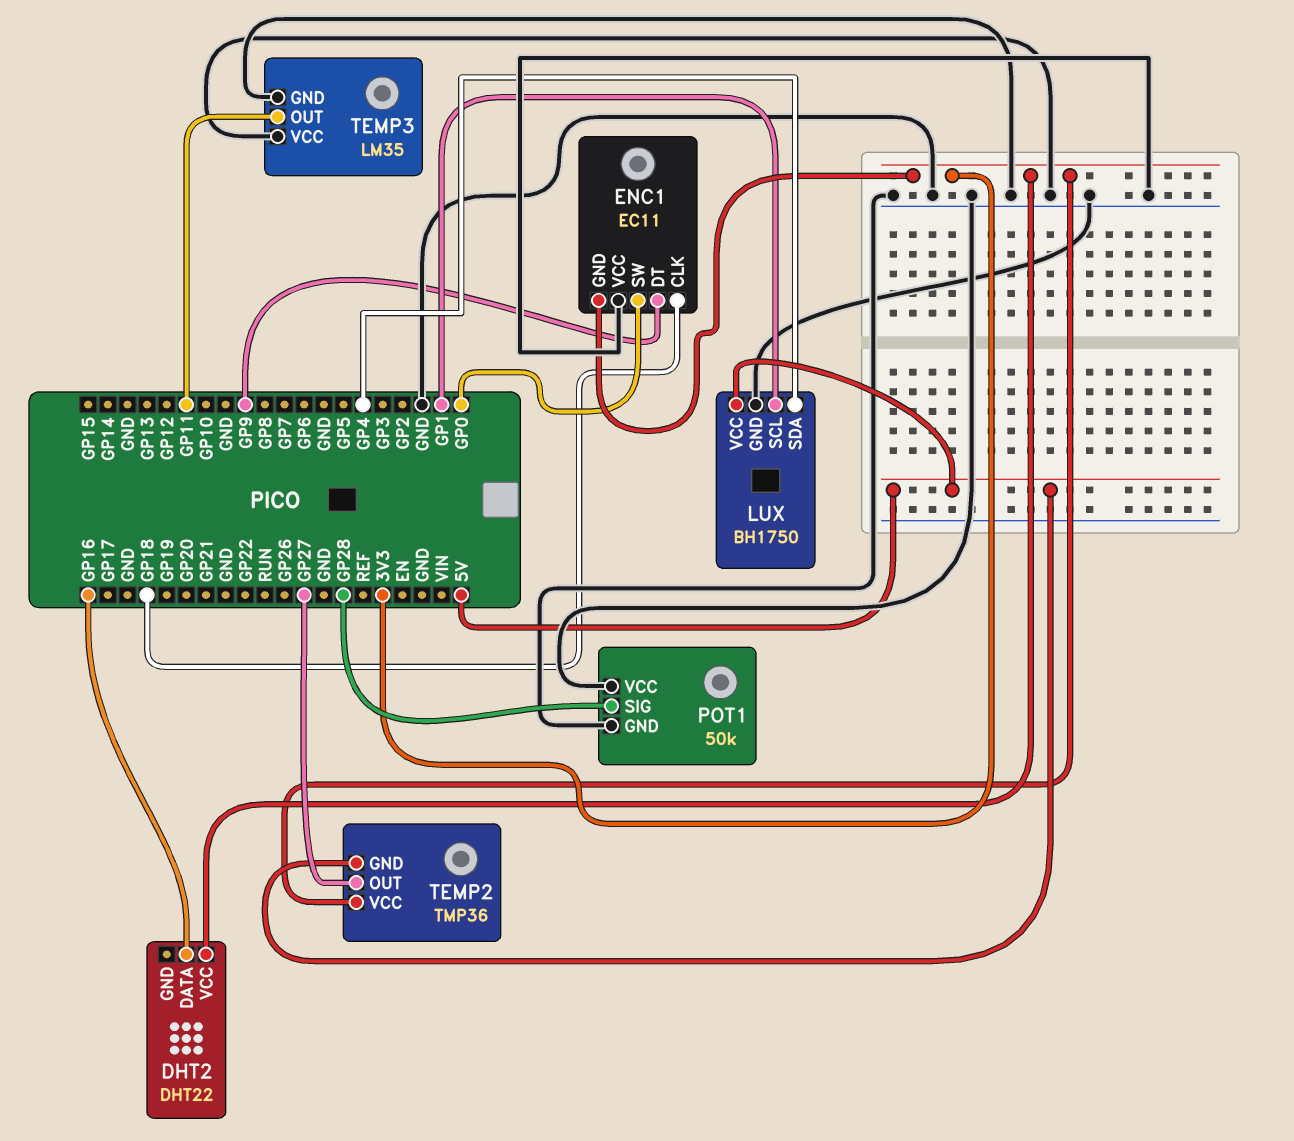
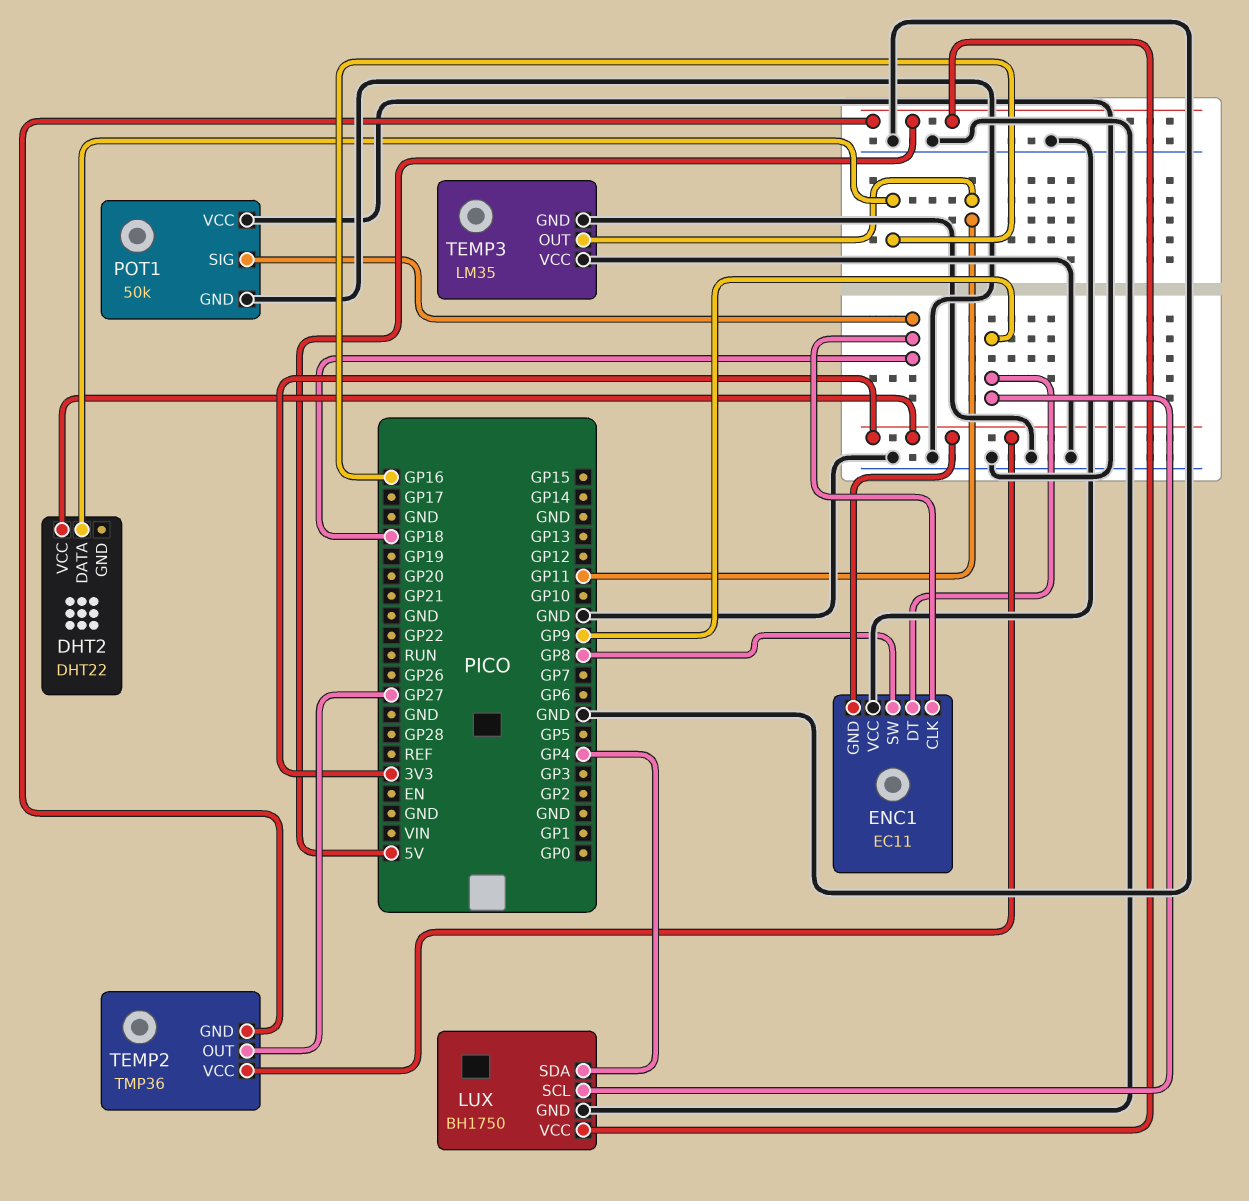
ENC1 pin SW: GP0 -> GP8
LUX pin SCL: GP1 -> GP9
POT1 pin SIG: GP28 -> GP18

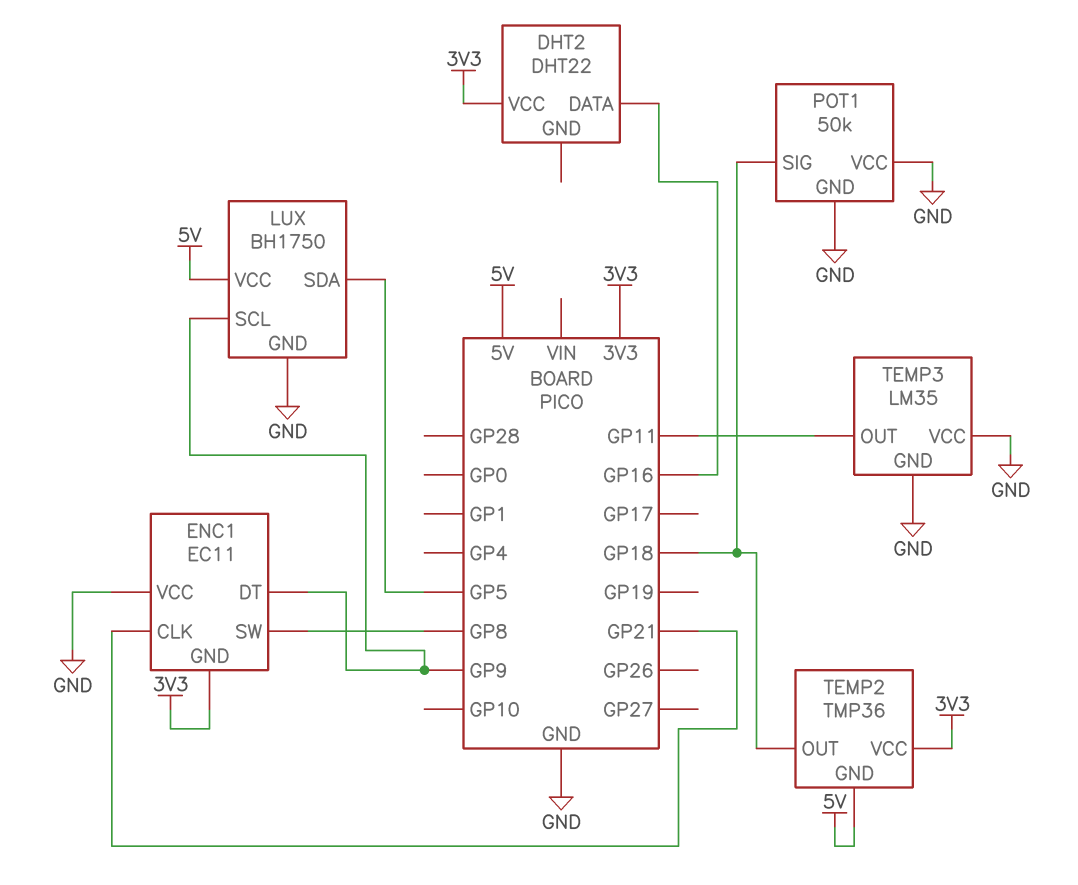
ENC1 pin CLK: GP18 -> GP21
LUX pin SDA: GP4 -> GP5
TEMP2 pin OUT: GP27 -> GP18

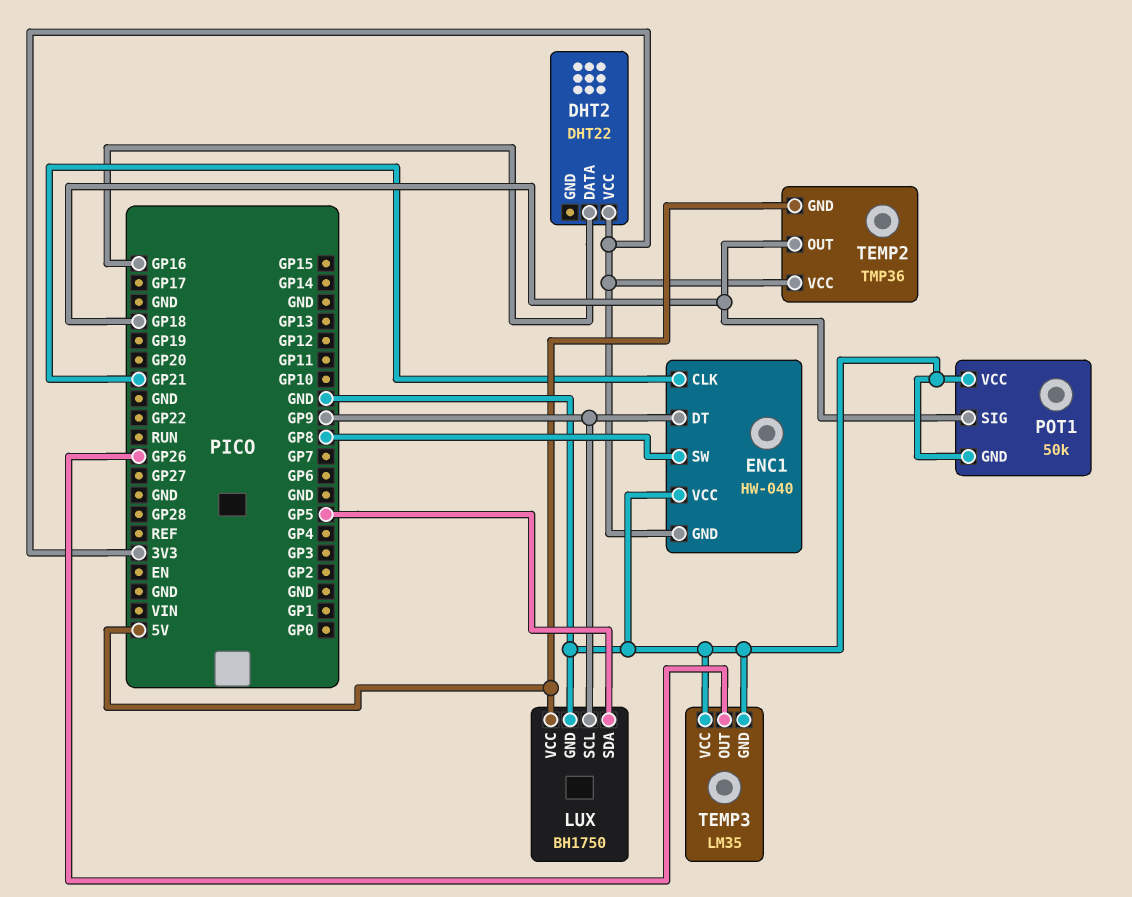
ENC1: EC11 -> HW-040
TEMP3 pin OUT: GP11 -> GP26

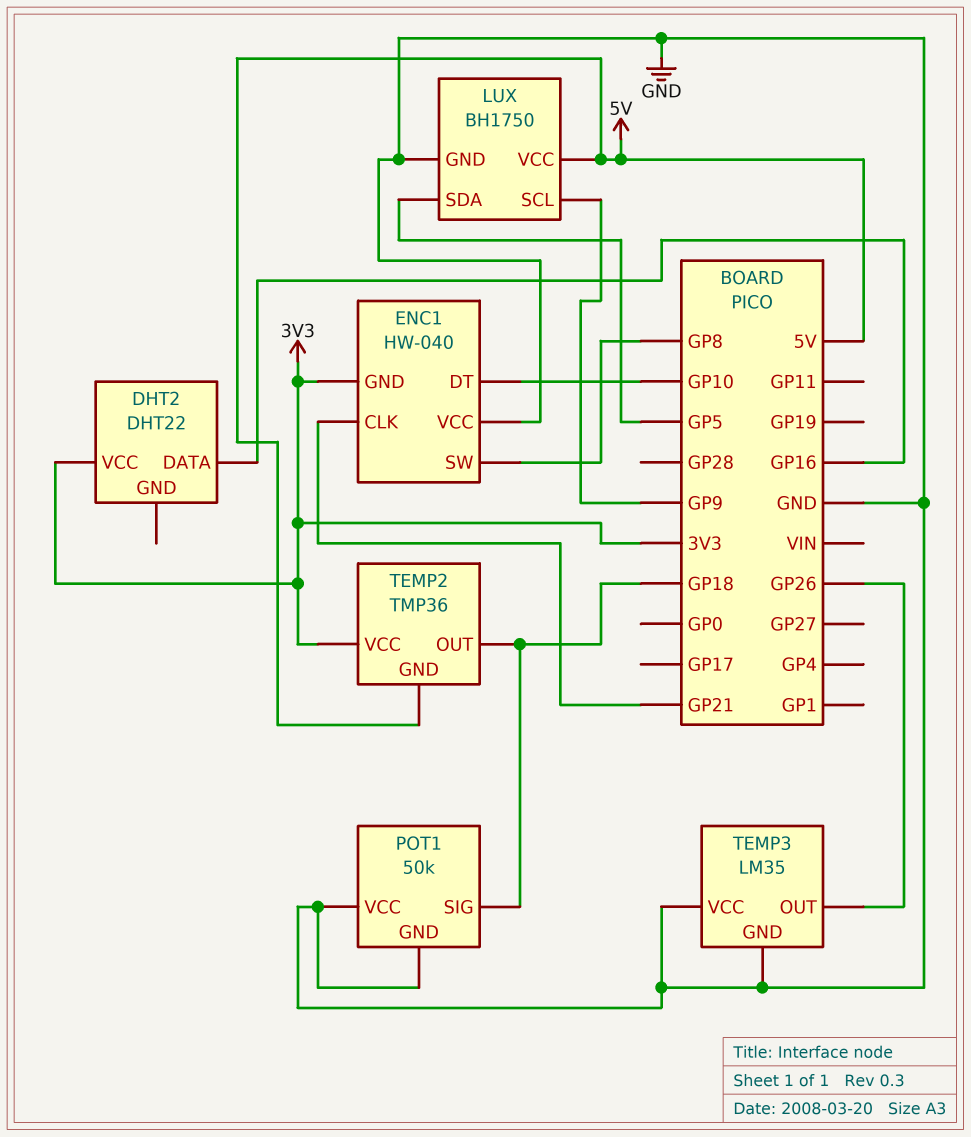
ENC1 pin DT: GP9 -> GP10

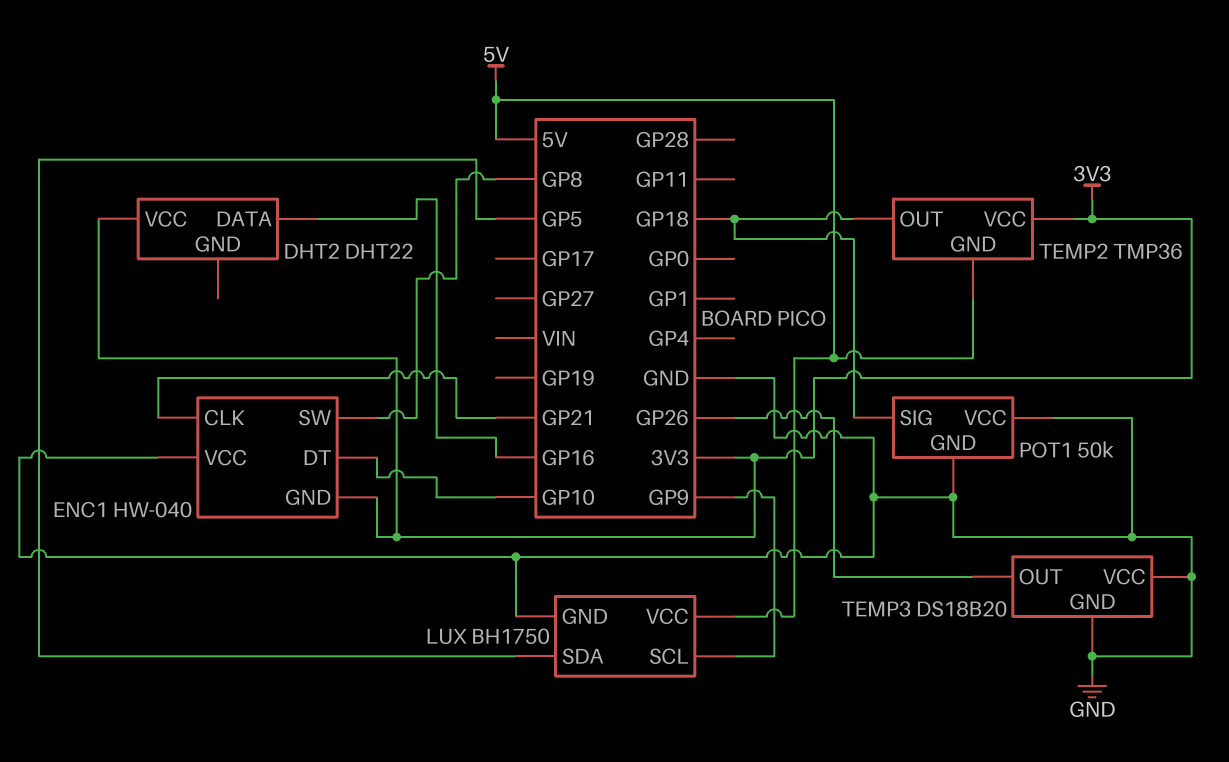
TEMP3: LM35 -> DS18B20

